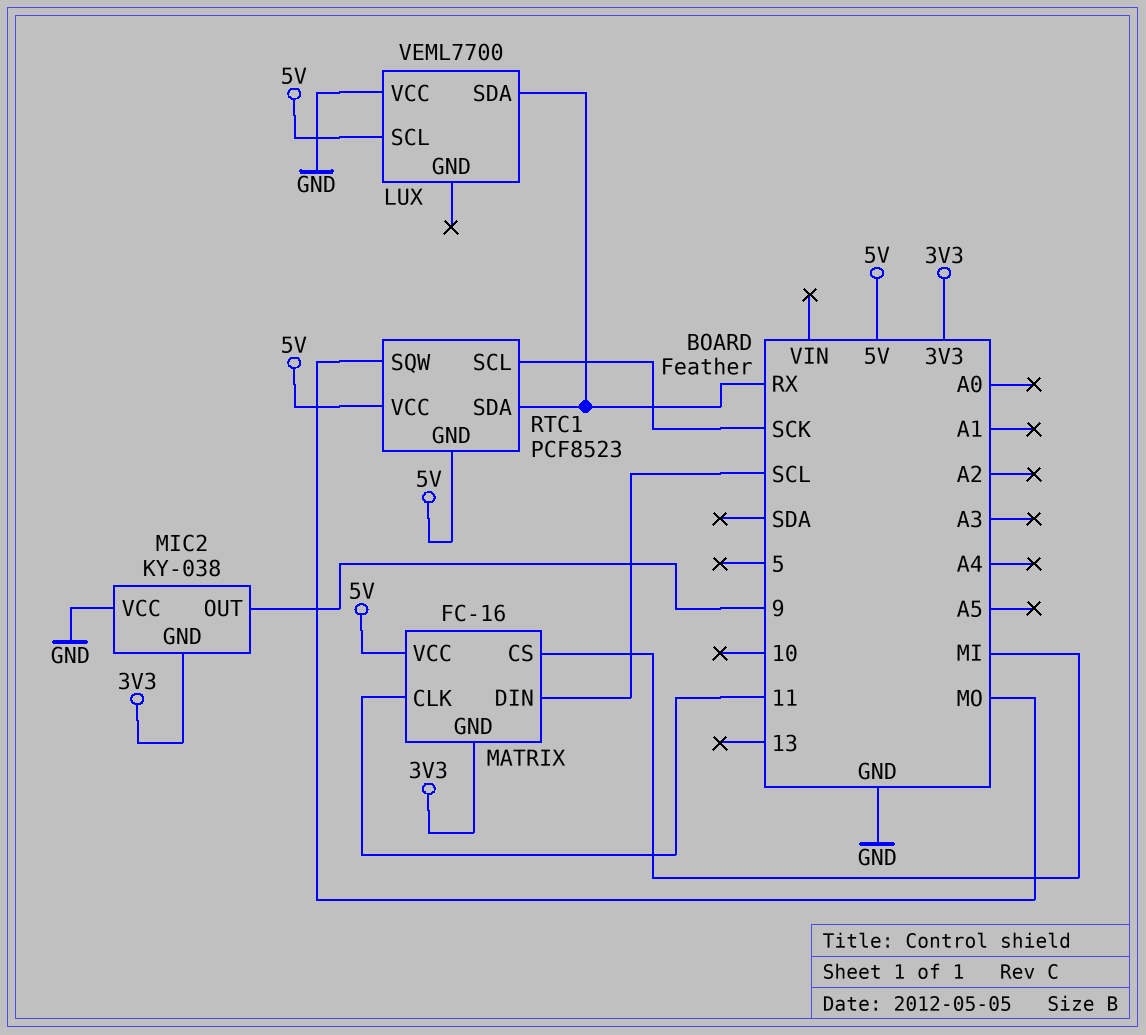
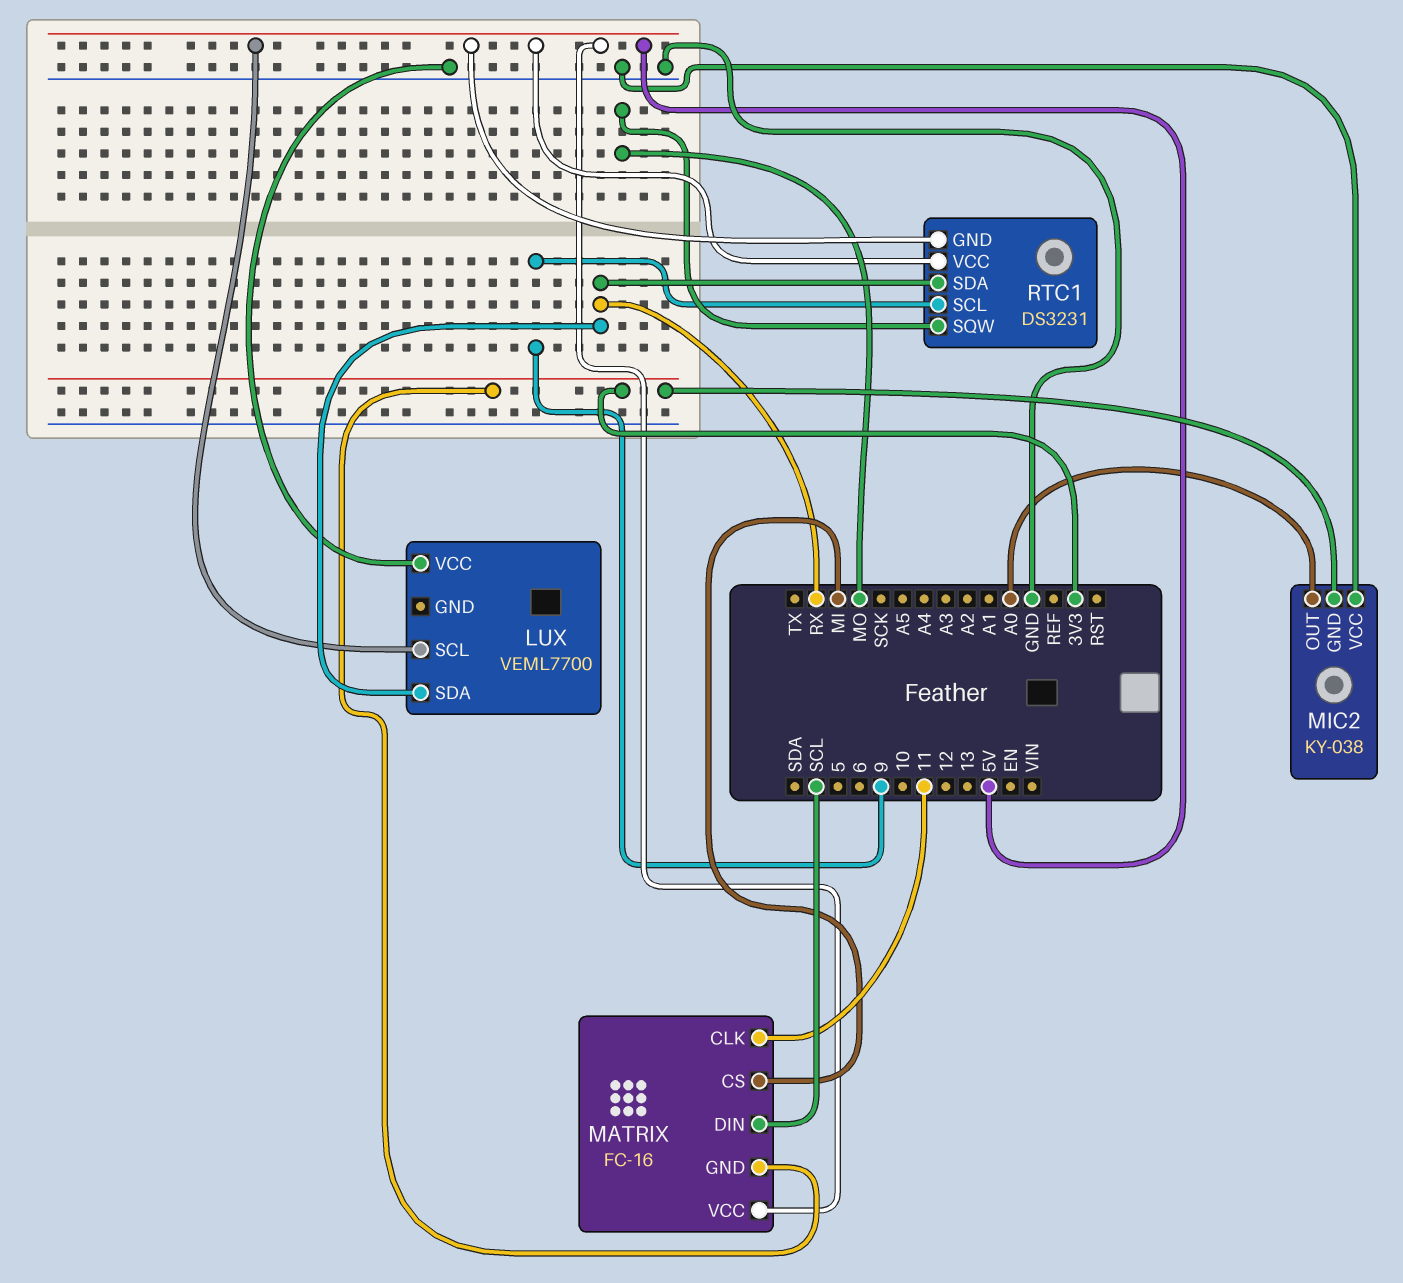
MIC2 pin OUT: 9 -> A0
RTC1: PCF8523 -> DS3231
RTC1 pin SCL: SCK -> 9

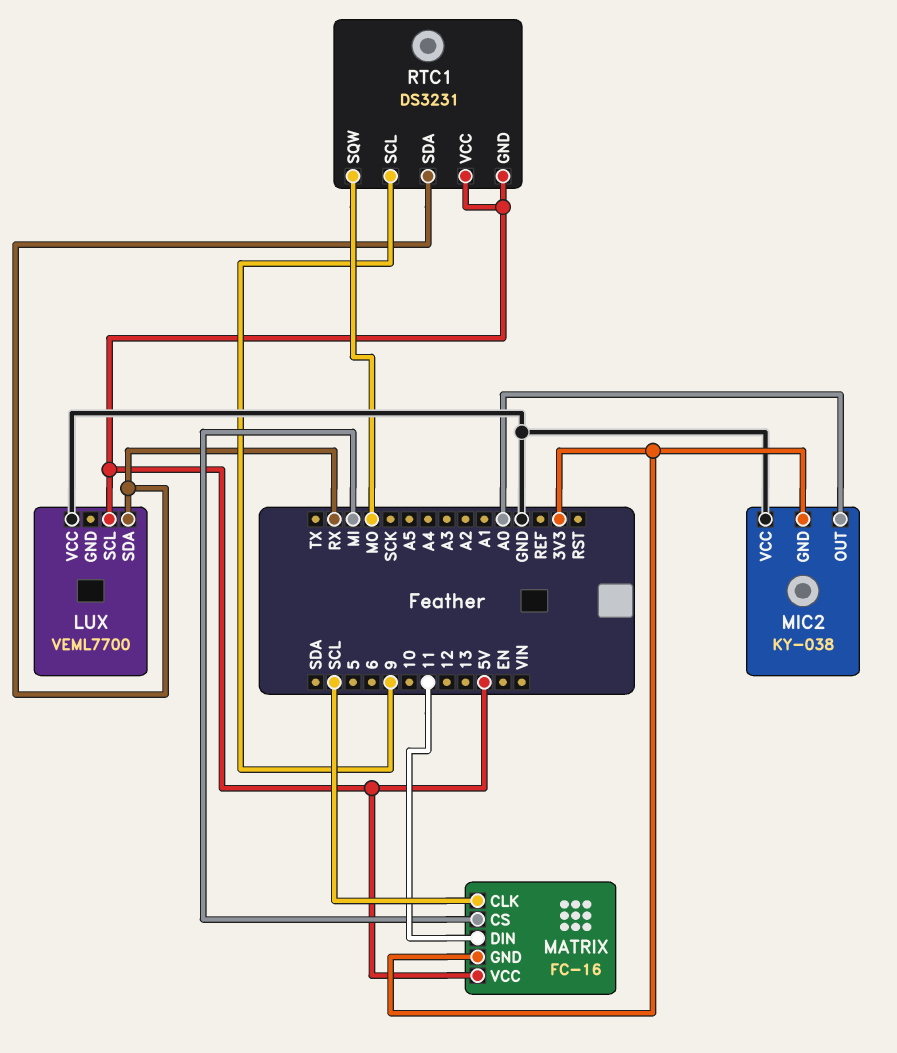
MATRIX pin CLK: 11 -> SCL
MATRIX pin DIN: SCL -> 11

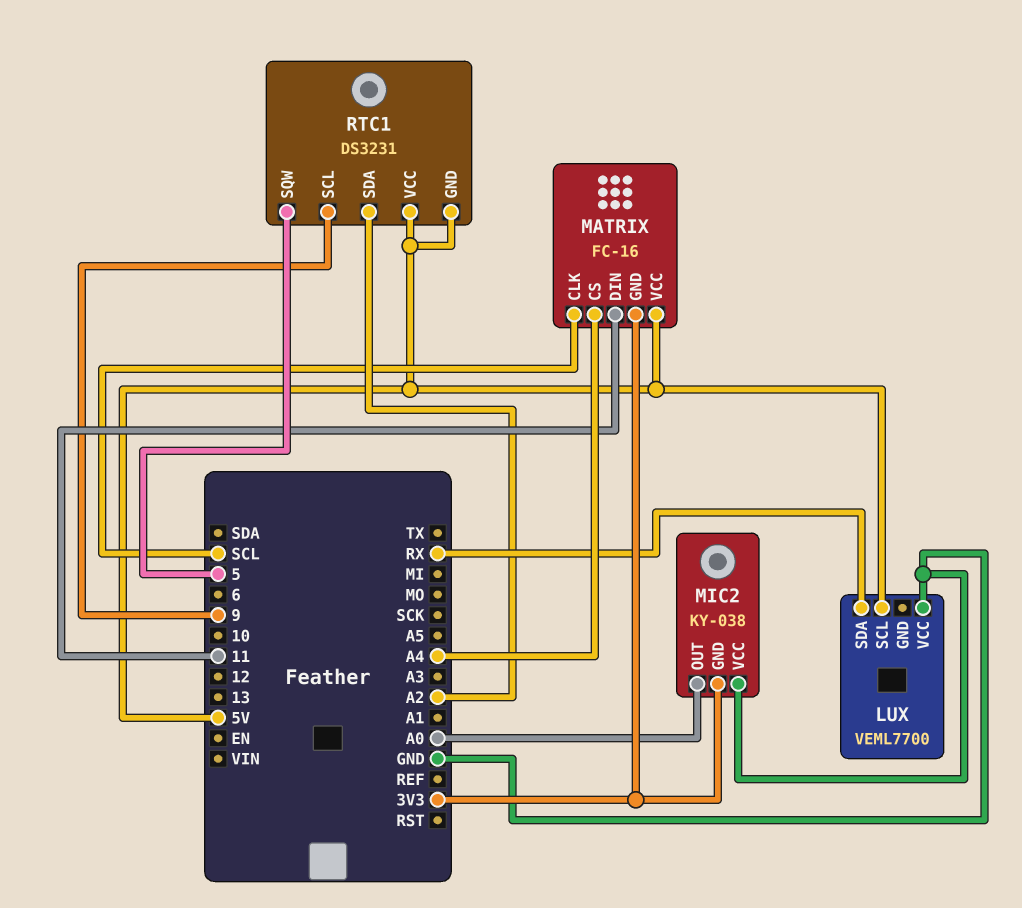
MATRIX pin CS: MI -> A4
RTC1 pin SDA: RX -> A2
RTC1 pin SQW: MO -> 5

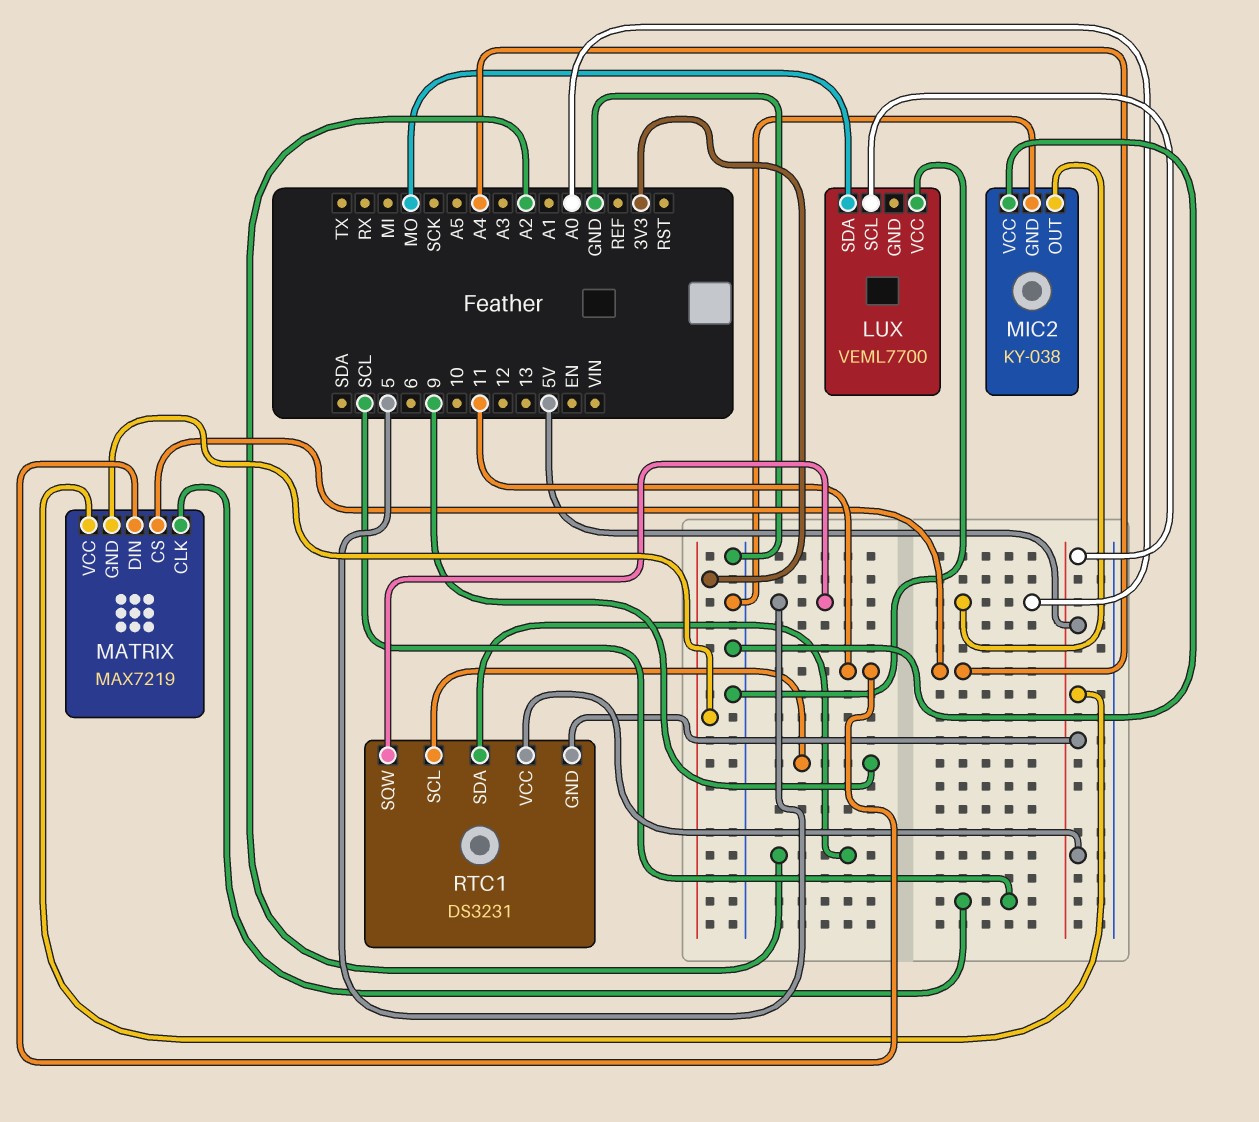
LUX pin SDA: RX -> MO
MATRIX: FC-16 -> MAX7219
MIC2 pin GND: 3V3 -> GND

